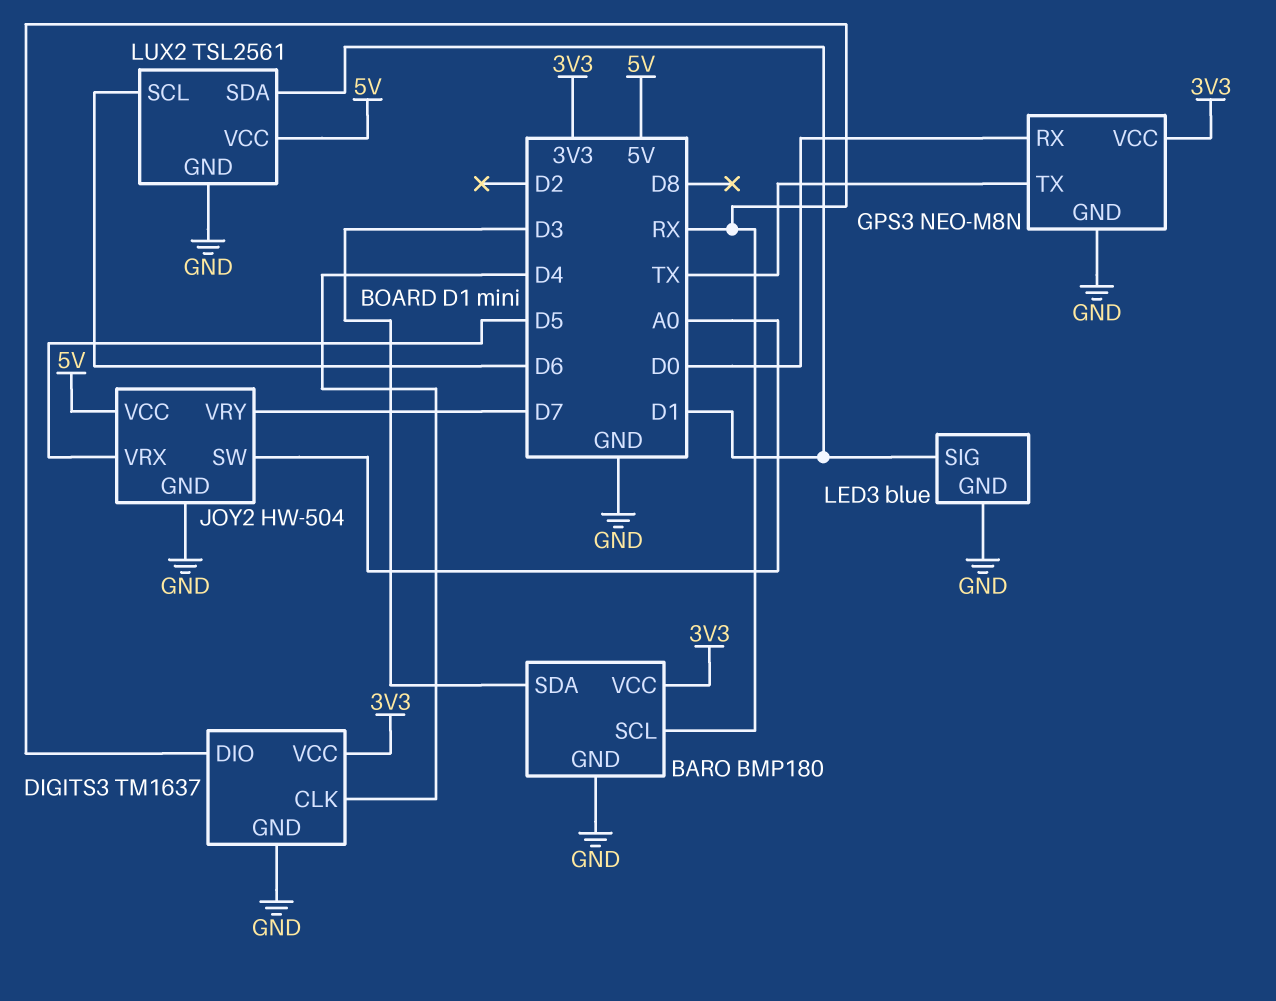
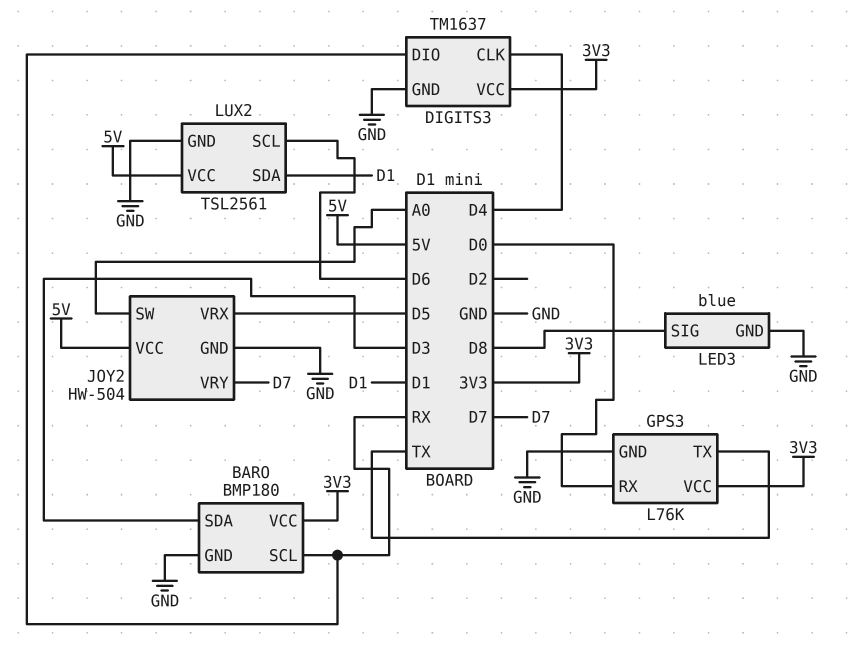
GPS3: NEO-M8N -> L76K
LED3 pin SIG: D1 -> D8

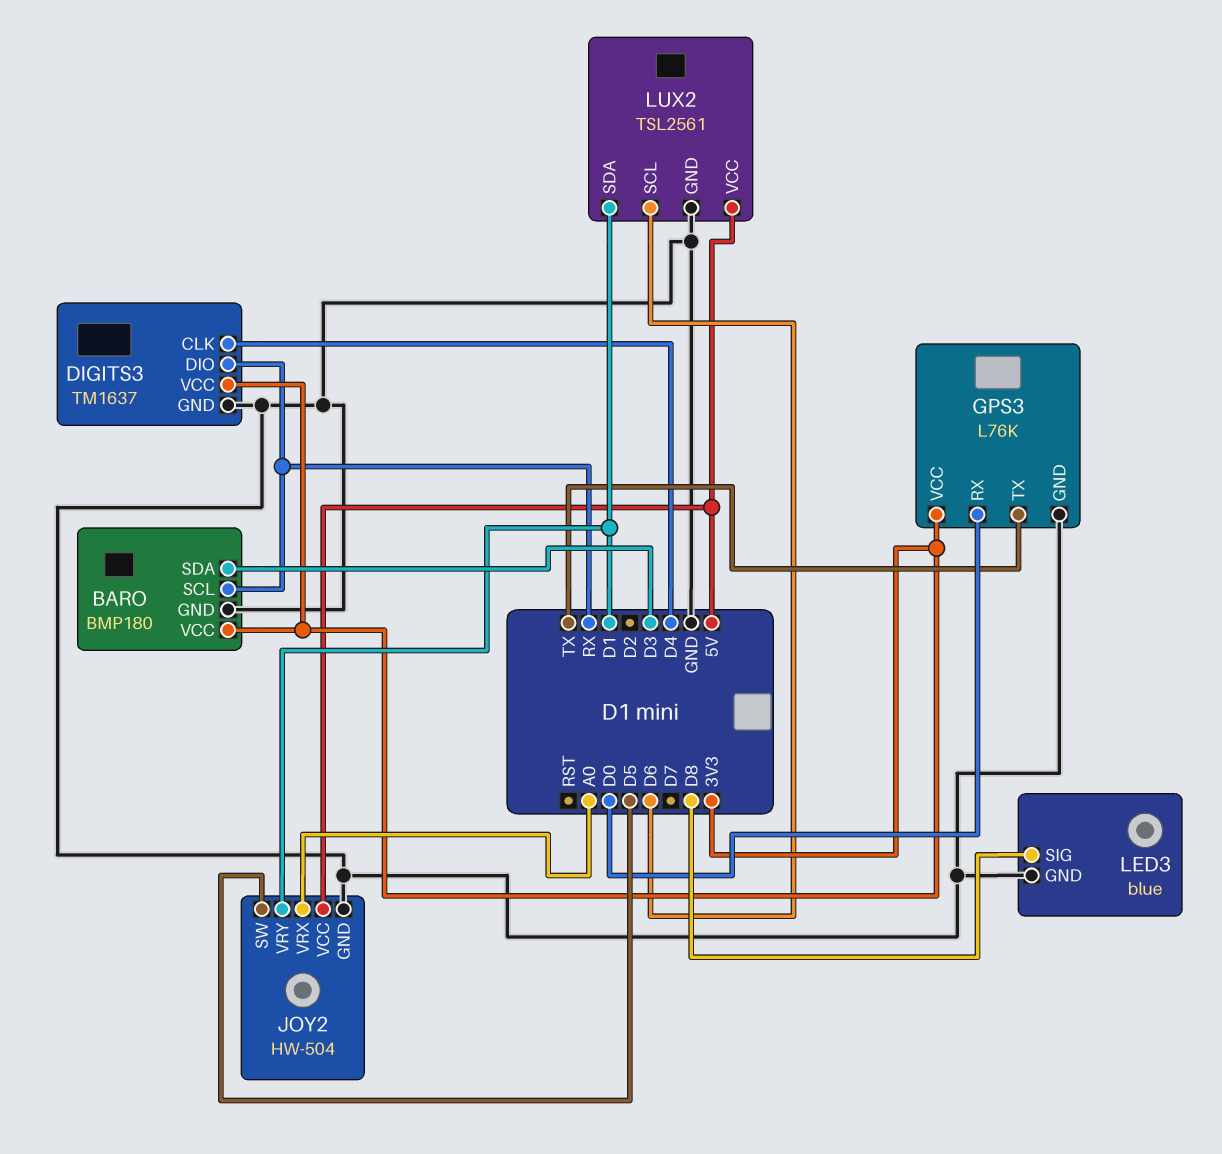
JOY2 pin SW: A0 -> D5
JOY2 pin VRX: D5 -> A0
JOY2 pin VRY: D7 -> D1

